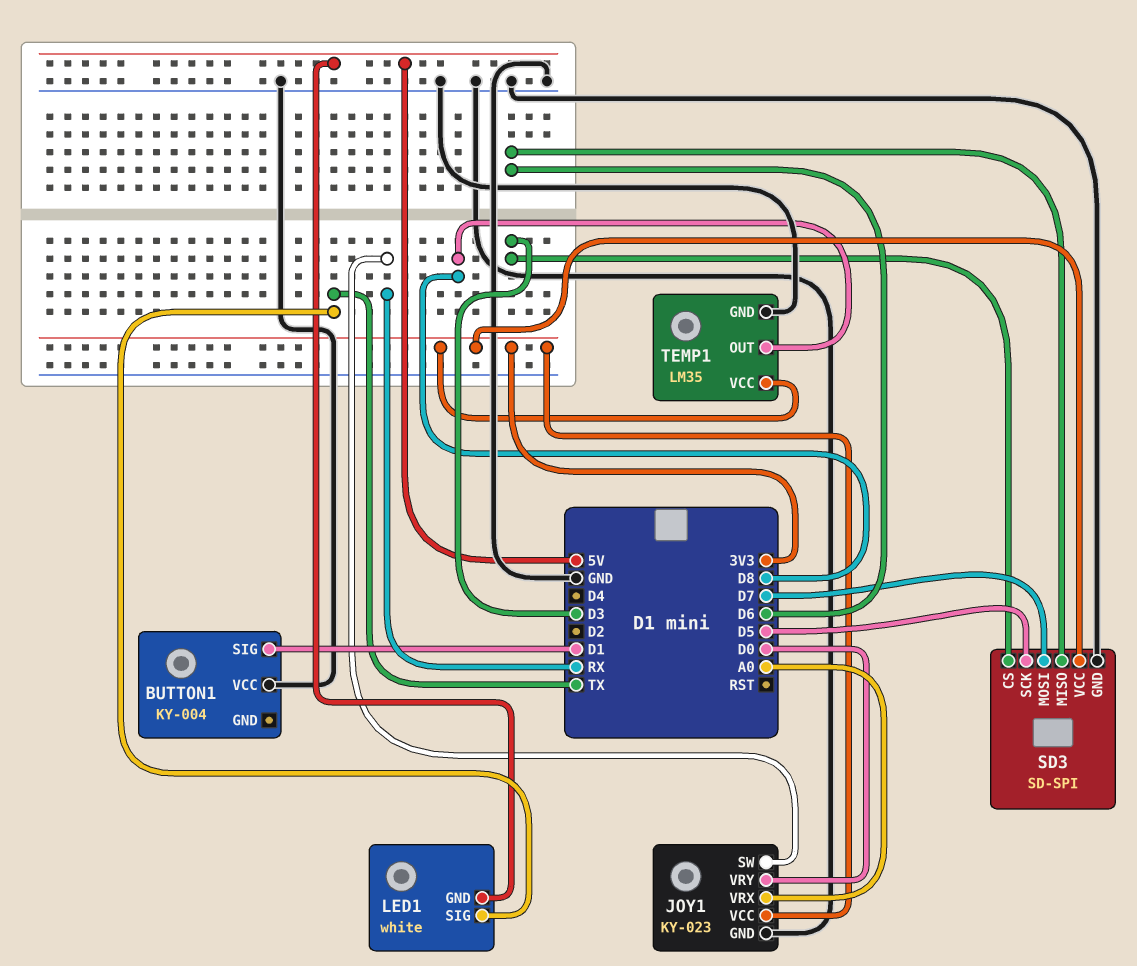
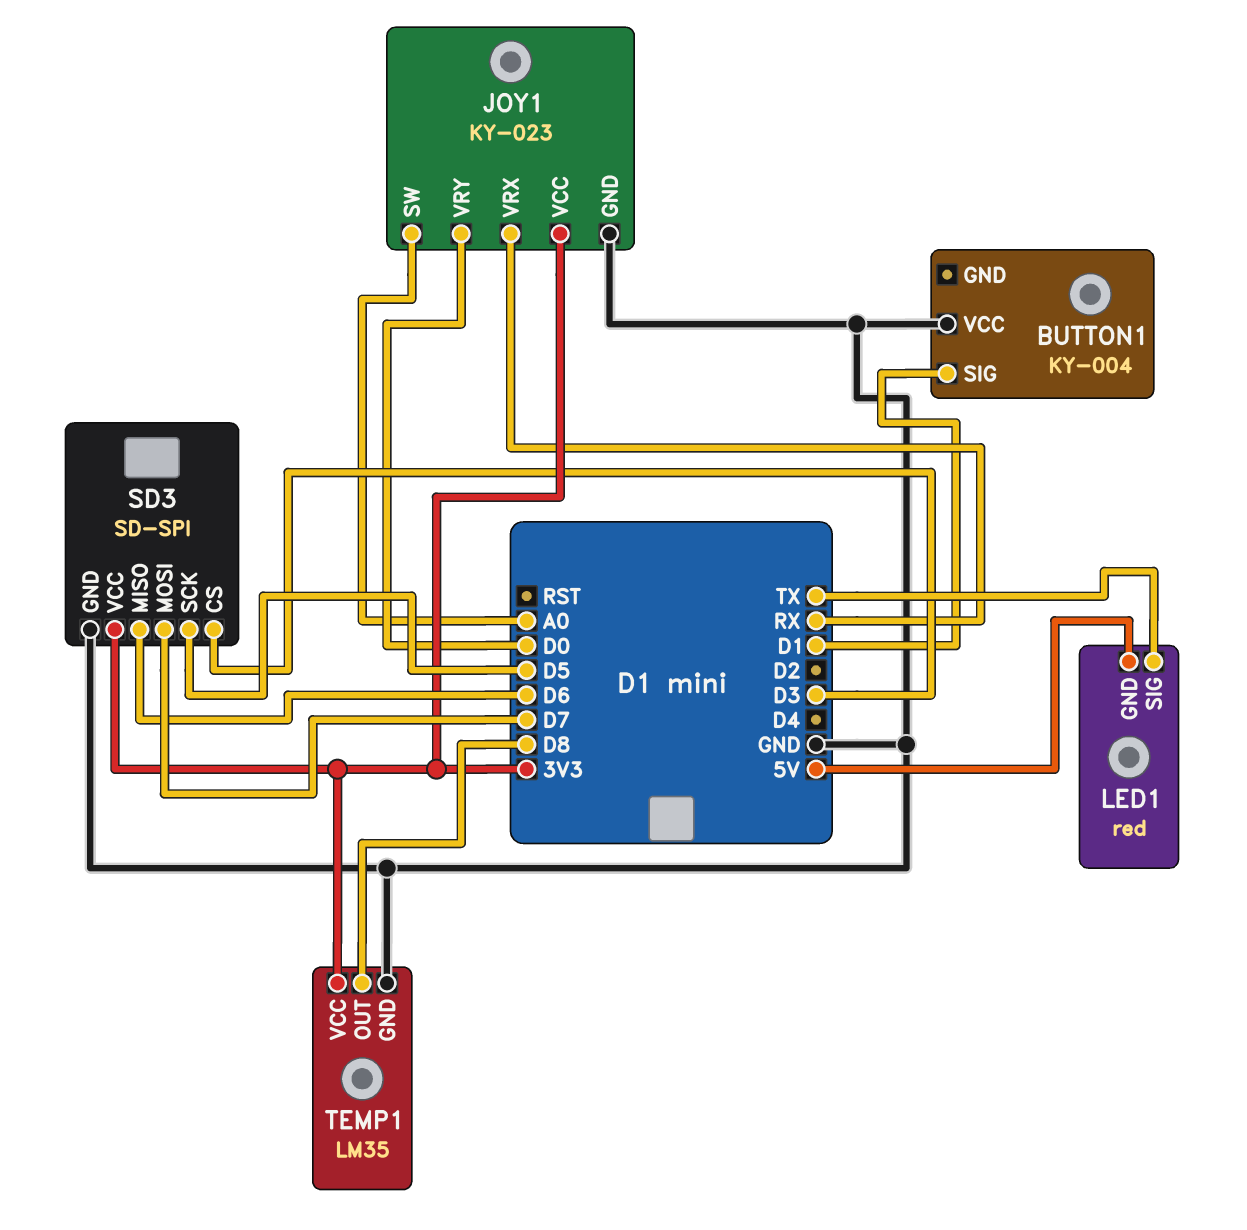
JOY1 pin SW: RX -> A0
JOY1 pin VRX: A0 -> RX
LED1: white -> red

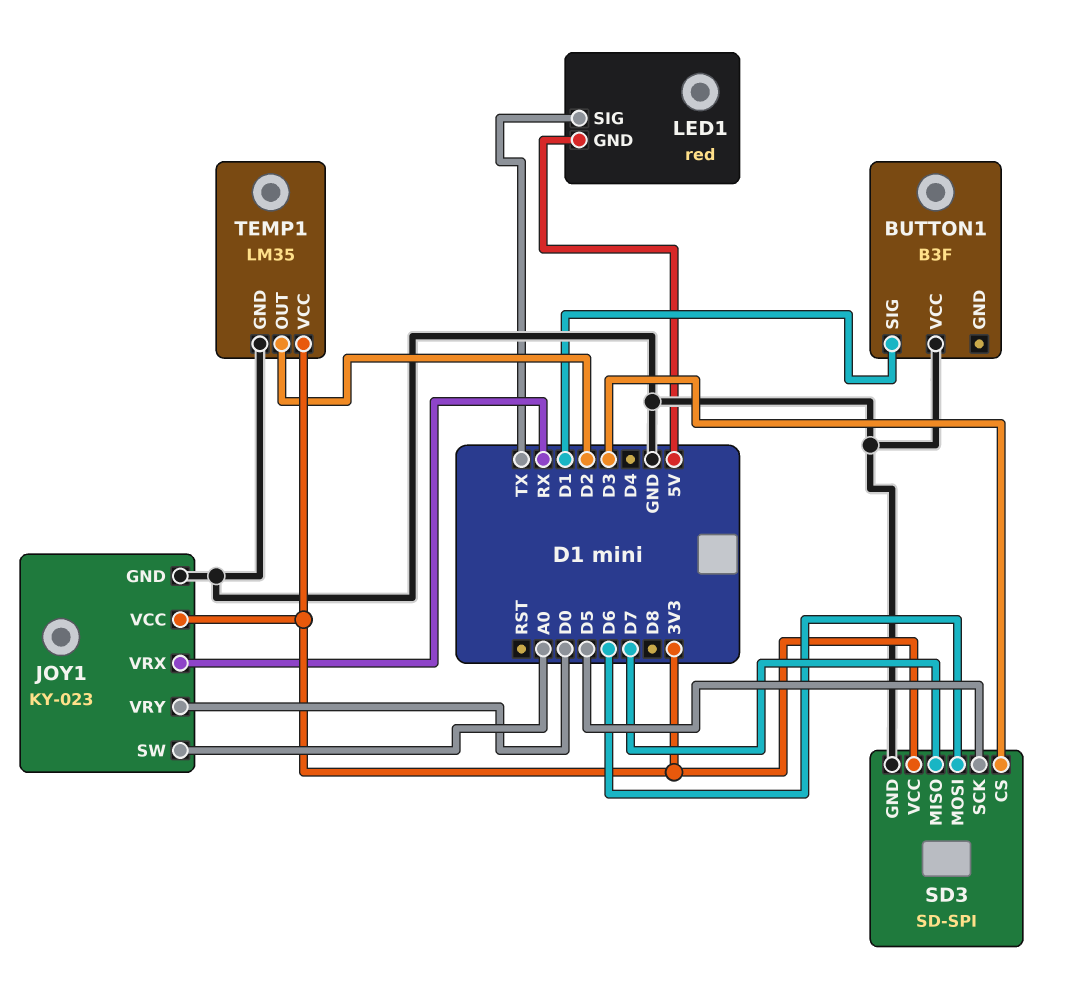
BUTTON1: KY-004 -> B3F
SD3 pin MISO: D6 -> D7
SD3 pin MOSI: D7 -> D6
TEMP1 pin OUT: D8 -> D2

